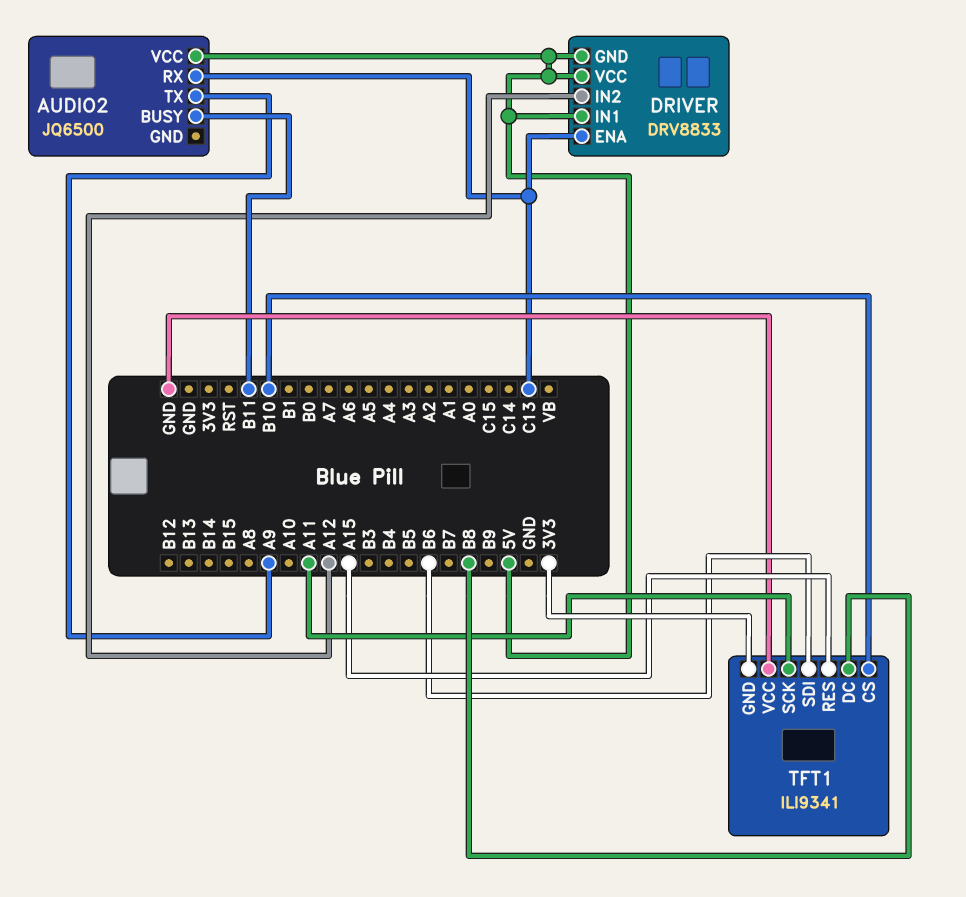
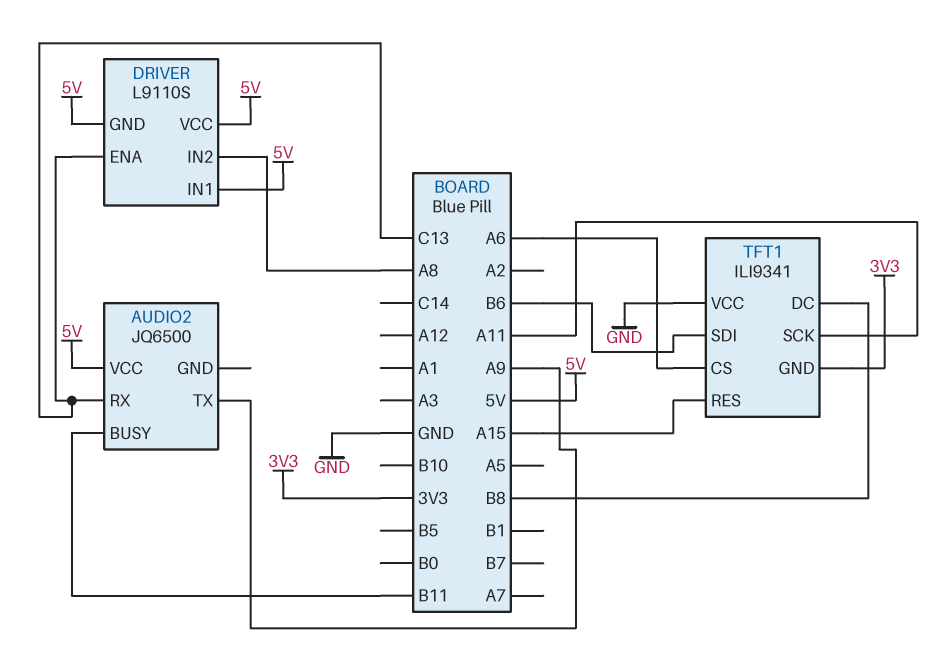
DRIVER: DRV8833 -> L9110S
DRIVER pin IN2: A12 -> A8
TFT1 pin CS: B10 -> A6

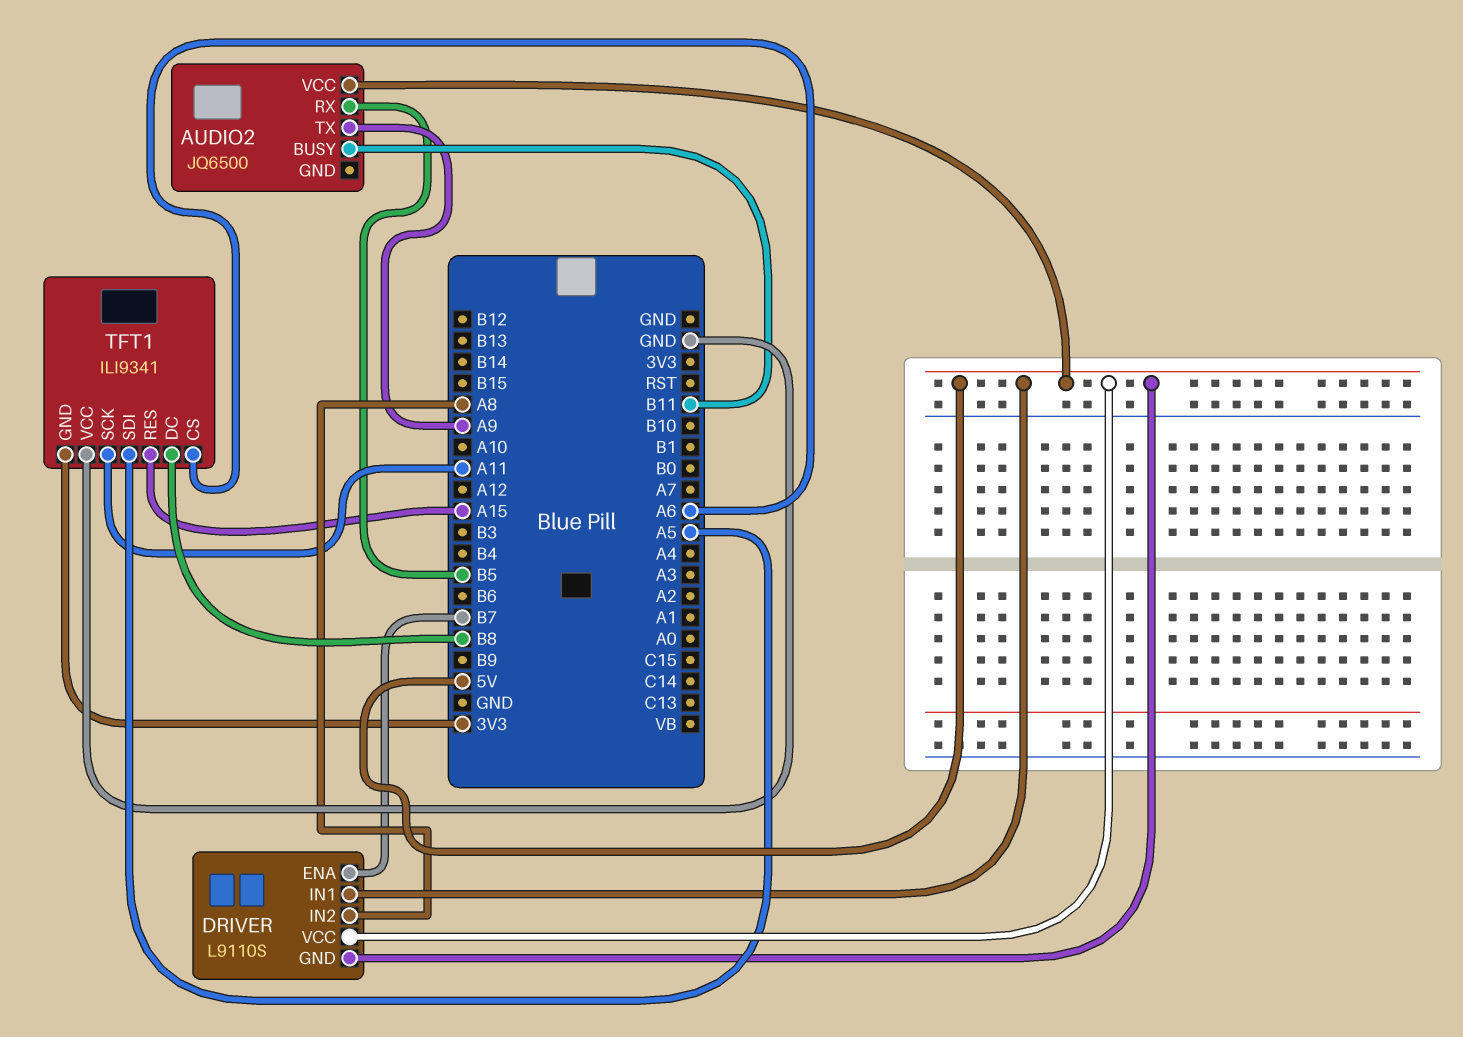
AUDIO2 pin RX: C13 -> B5
DRIVER pin ENA: C13 -> B7
TFT1 pin SDI: B6 -> A5

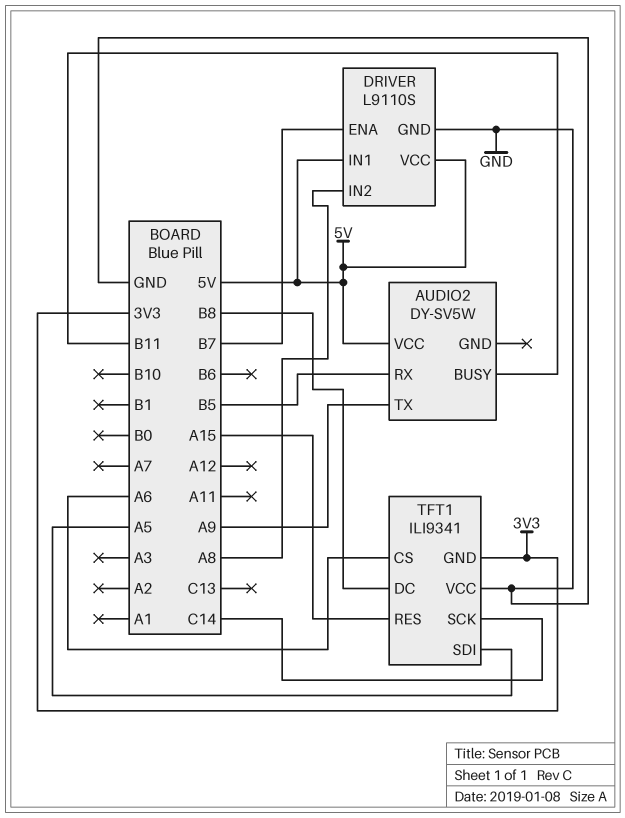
AUDIO2: JQ6500 -> DY-SV5W
DRIVER pin GND: 5V -> GND
TFT1 pin SCK: A11 -> C14

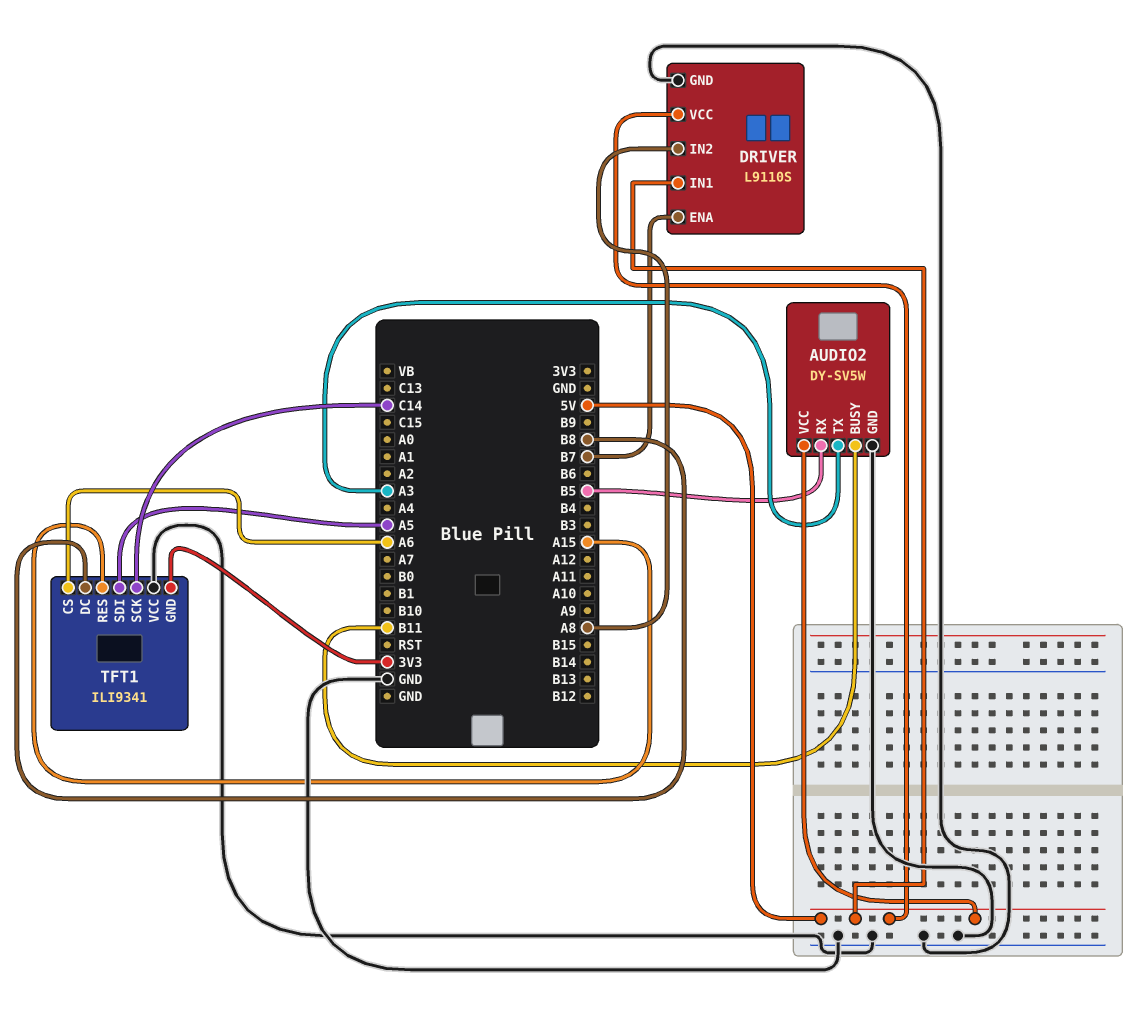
AUDIO2 pin GND: none -> GND
AUDIO2 pin TX: A9 -> A3

